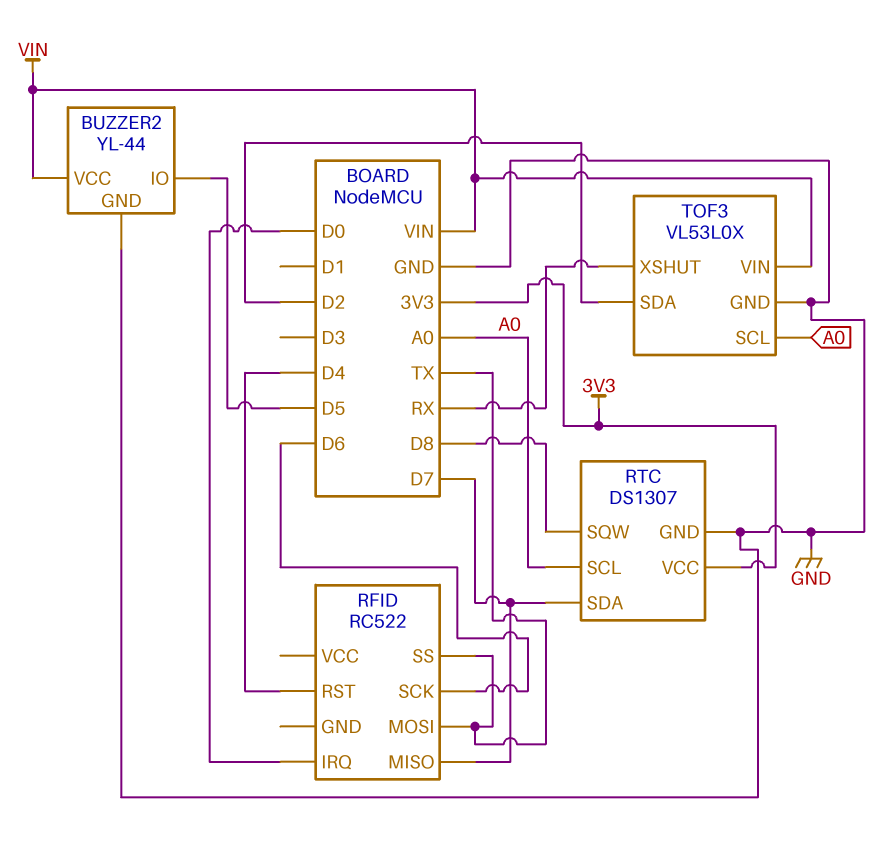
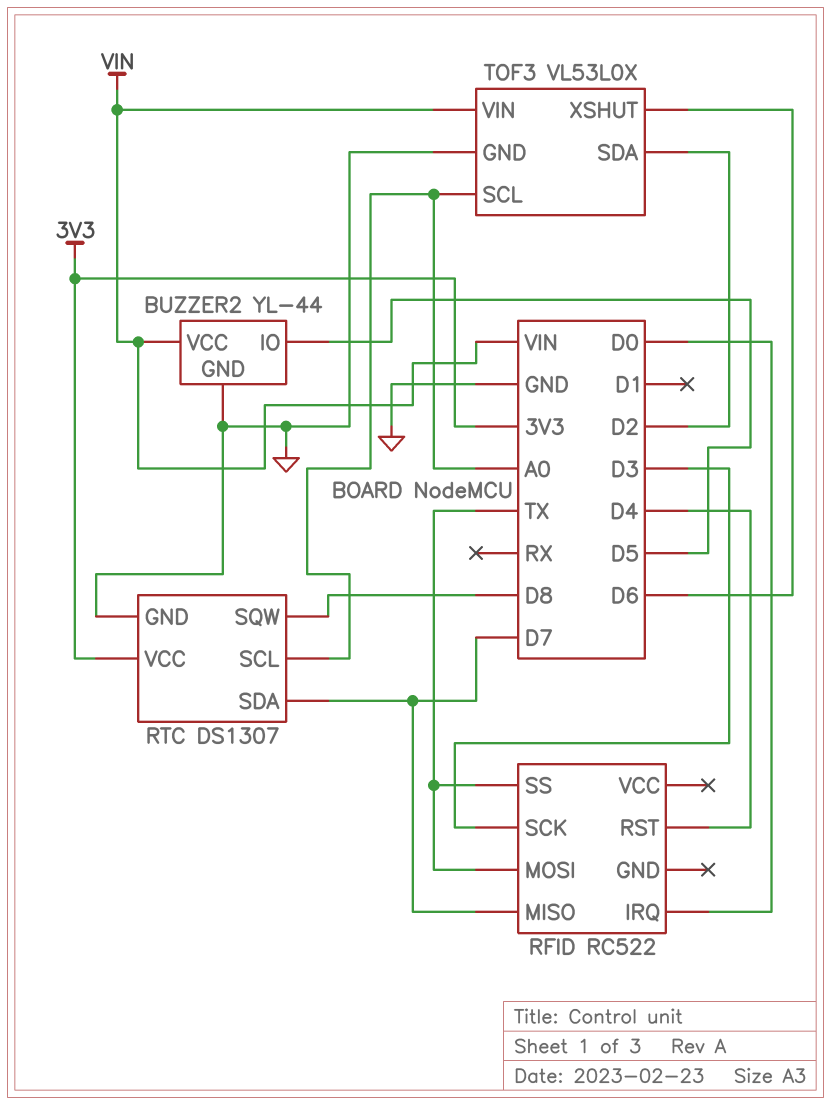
RFID pin SCK: D6 -> D3
TOF3 pin XSHUT: RX -> D6

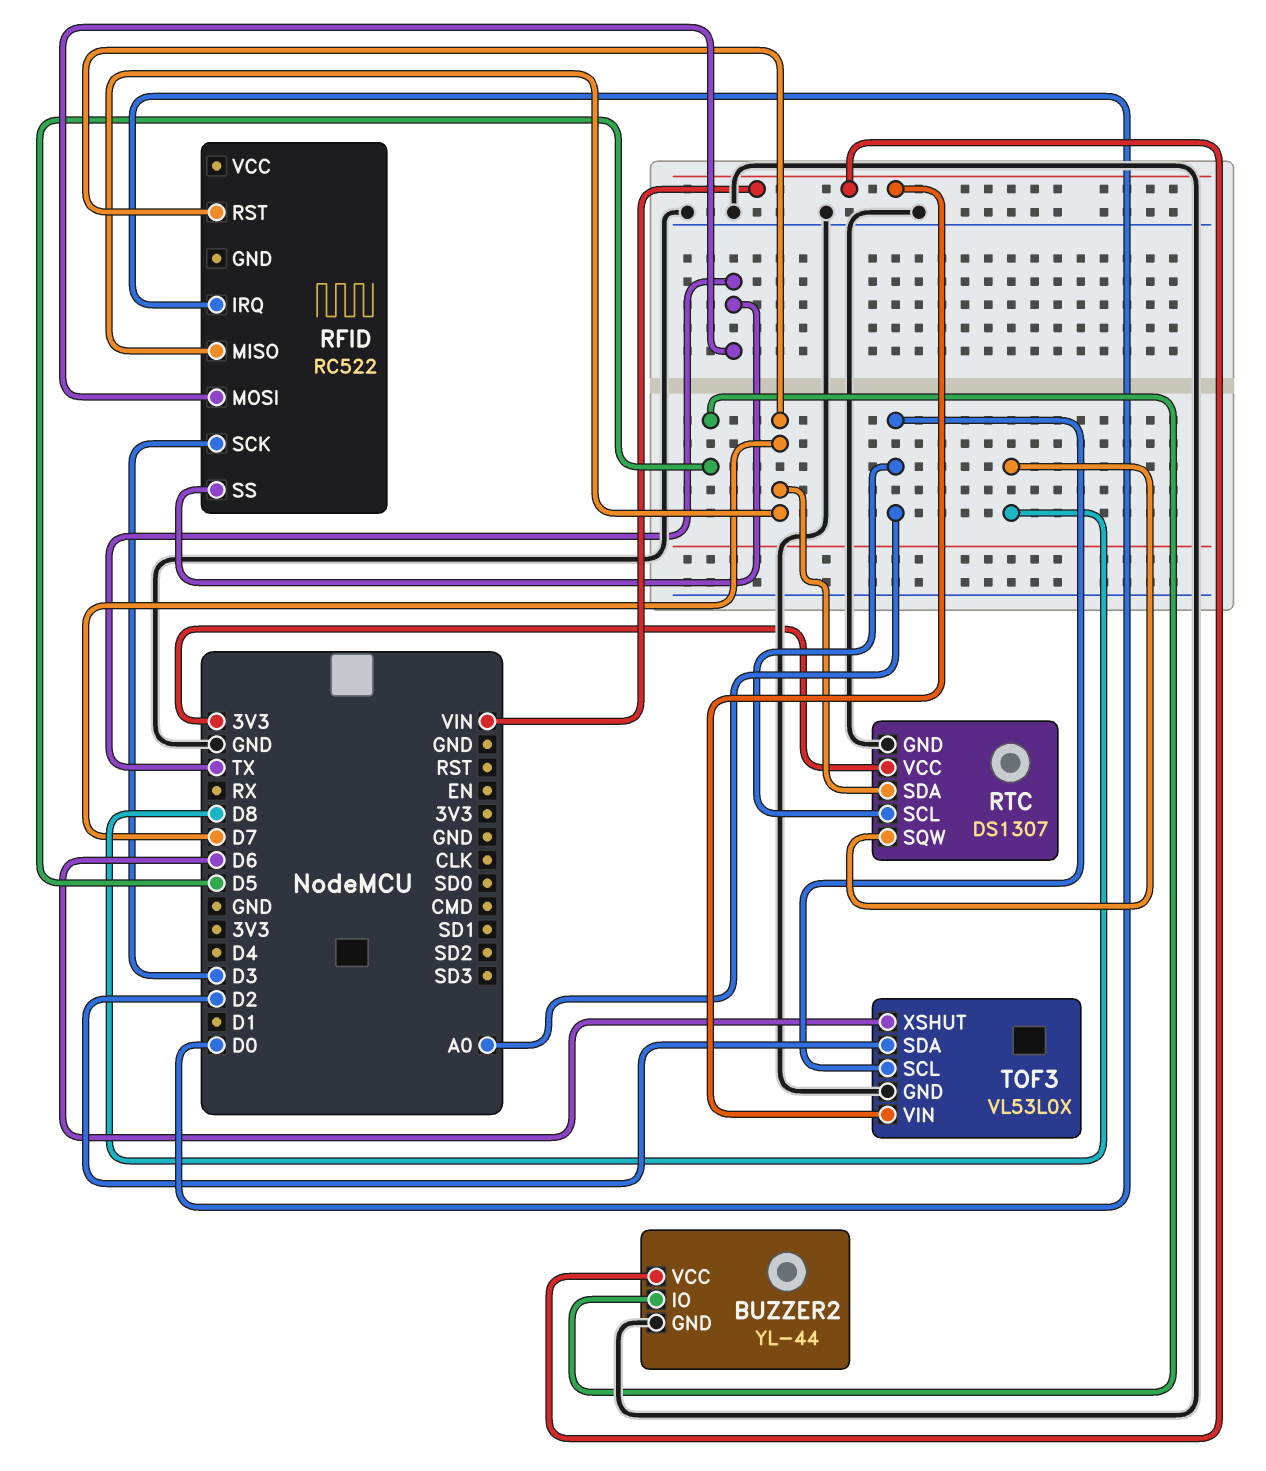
RFID pin RST: D4 -> D7

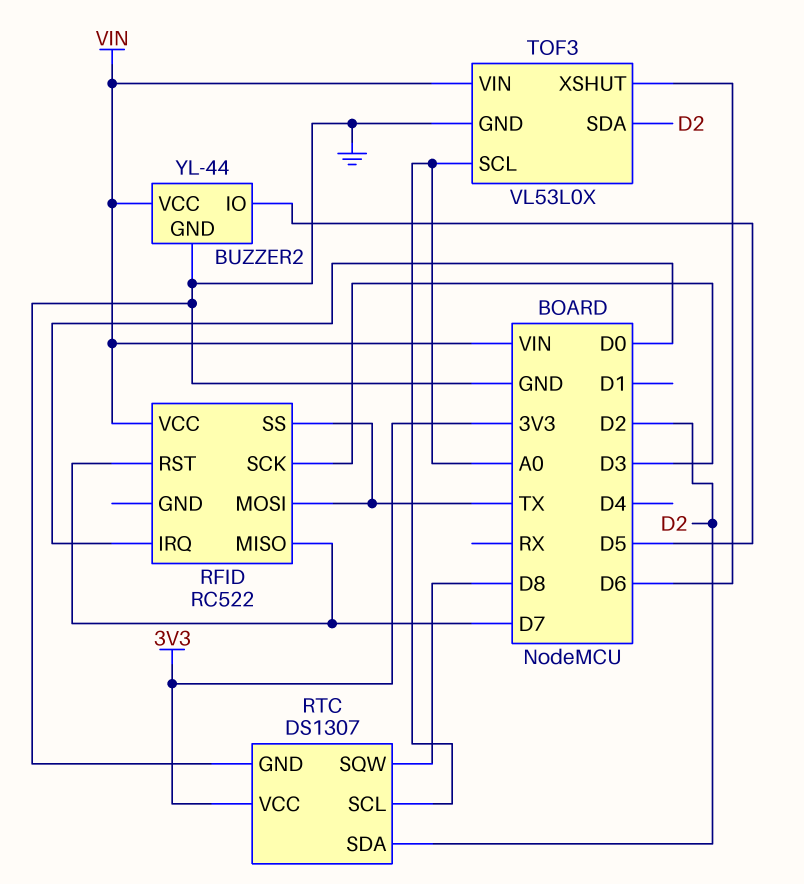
RFID pin VCC: none -> VIN
RTC pin SDA: D7 -> D2

